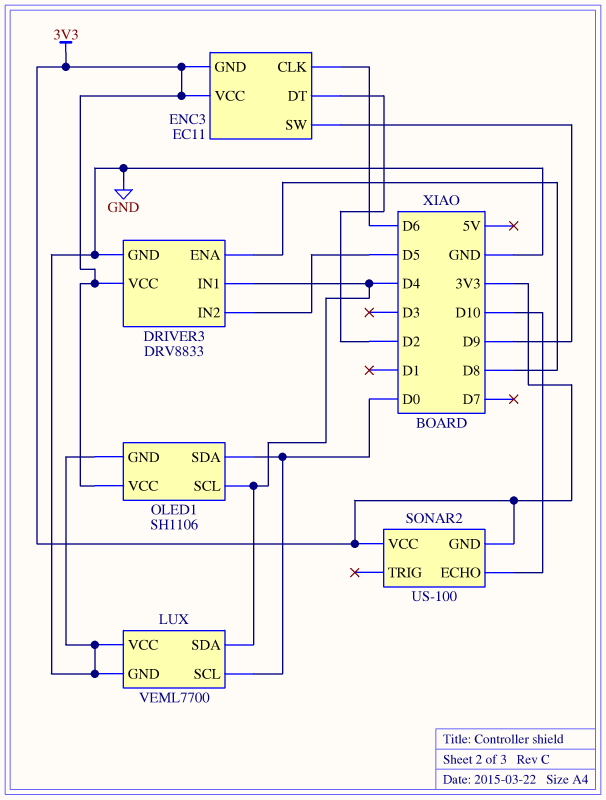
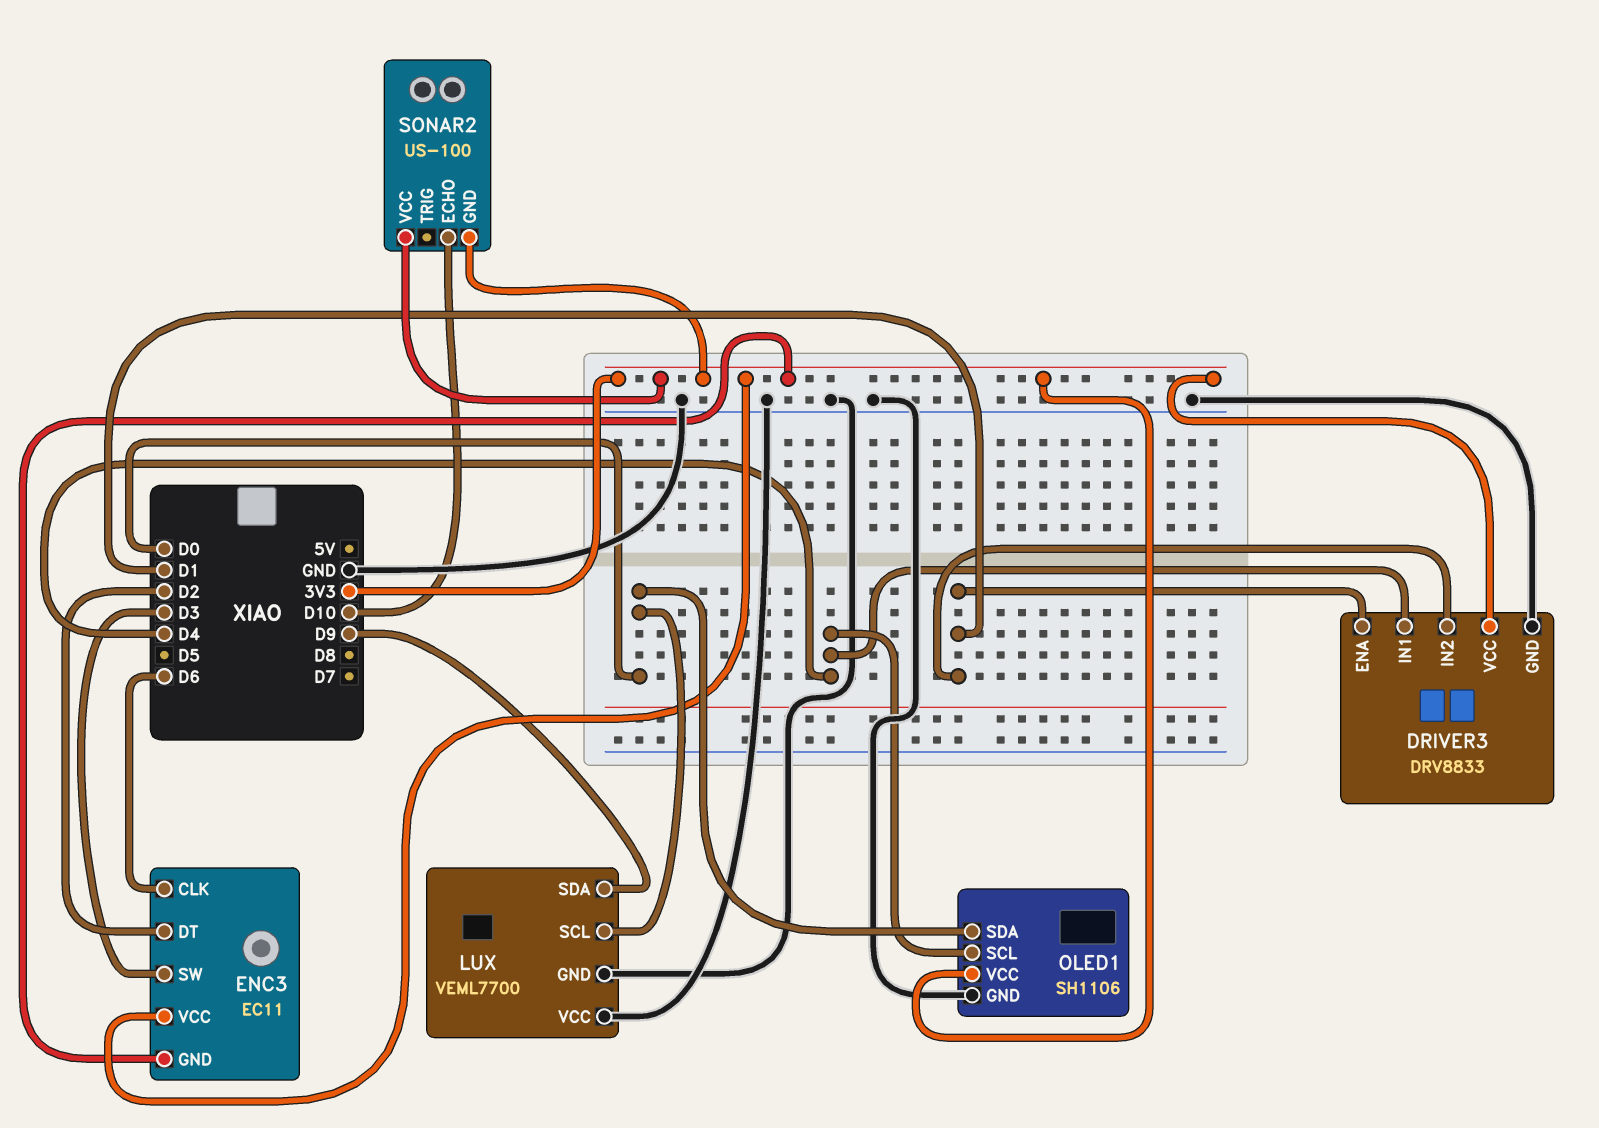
DRIVER3 pin ENA: D8 -> D1
DRIVER3 pin IN2: D5 -> D1
ENC3 pin SW: D9 -> D3
LUX pin SDA: D4 -> D9

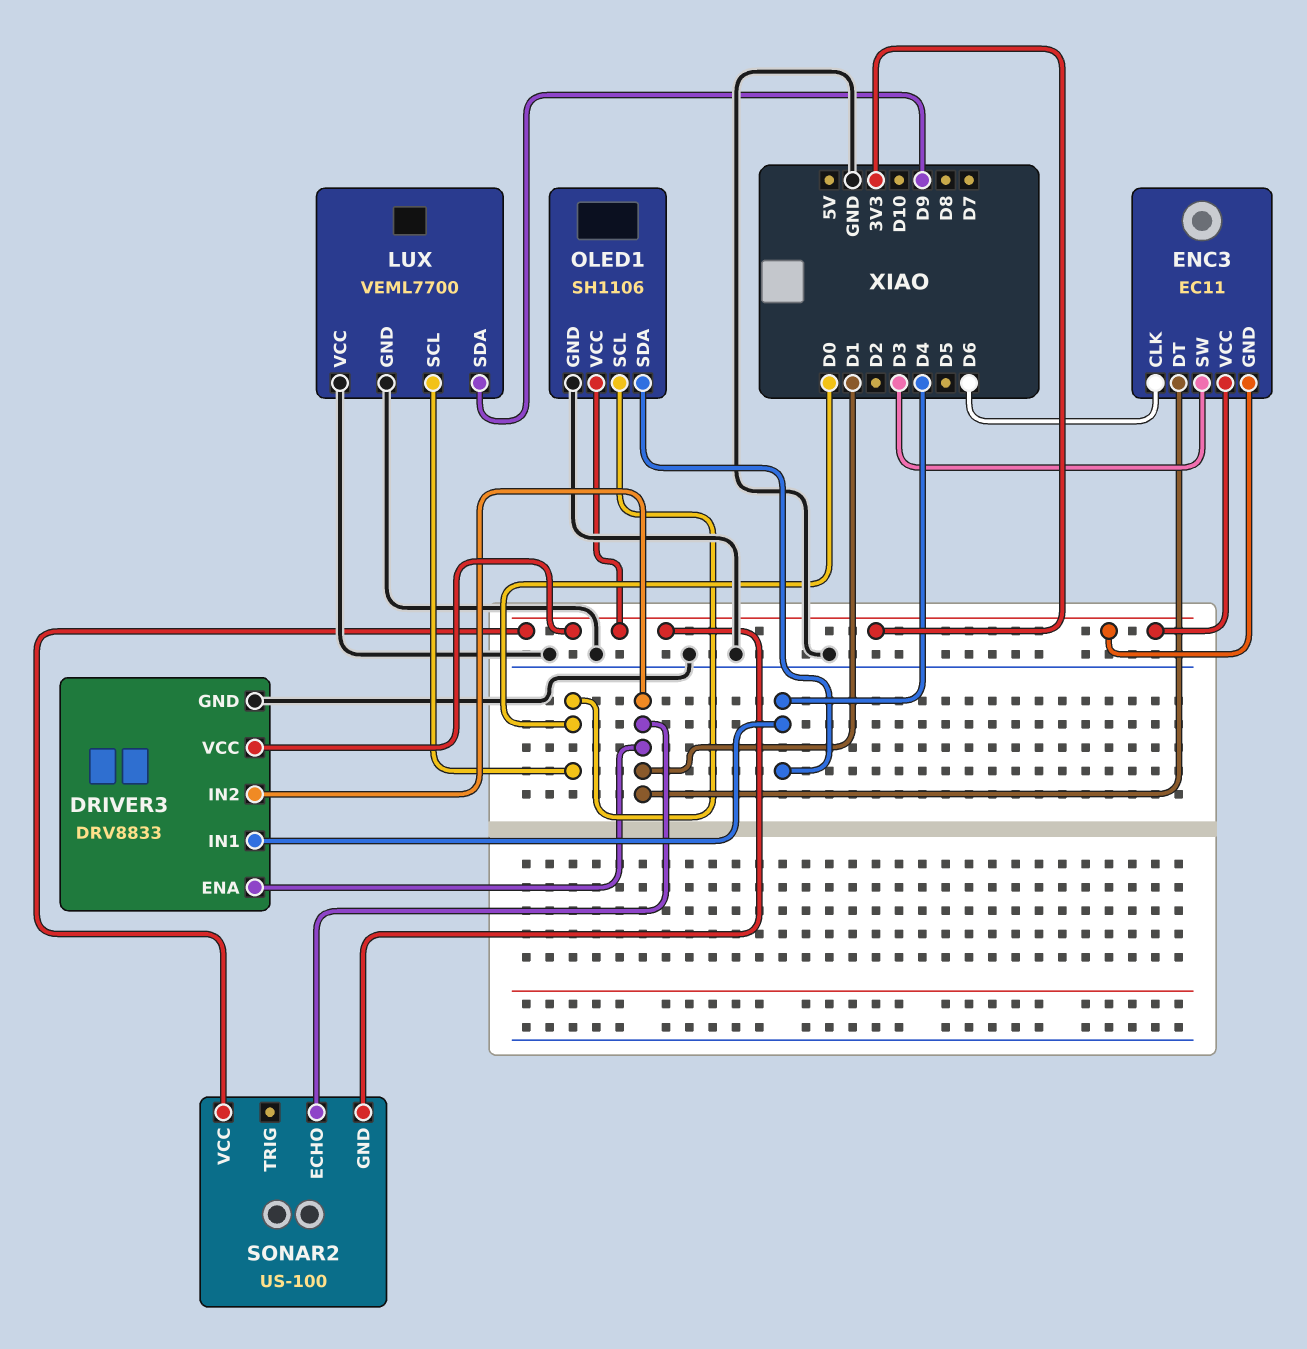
ENC3 pin DT: D2 -> D1
OLED1 pin SCL: D4 -> D0
OLED1 pin SDA: D0 -> D4
SONAR2 pin ECHO: D10 -> D1

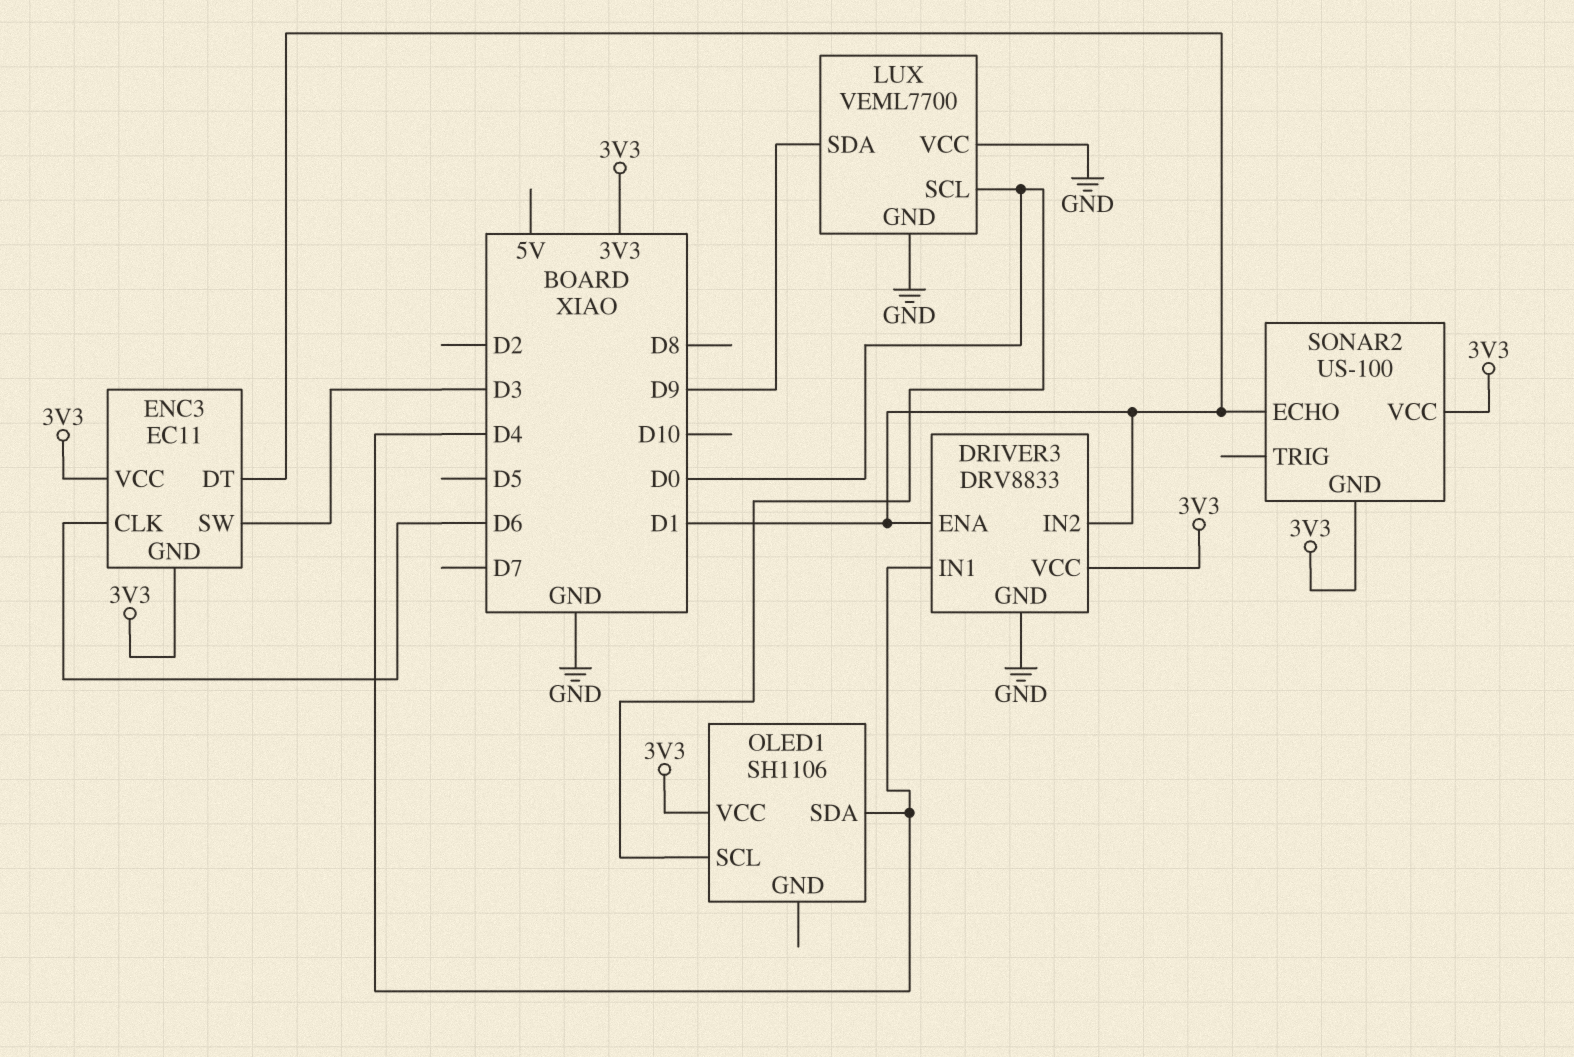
OLED1 pin GND: GND -> none

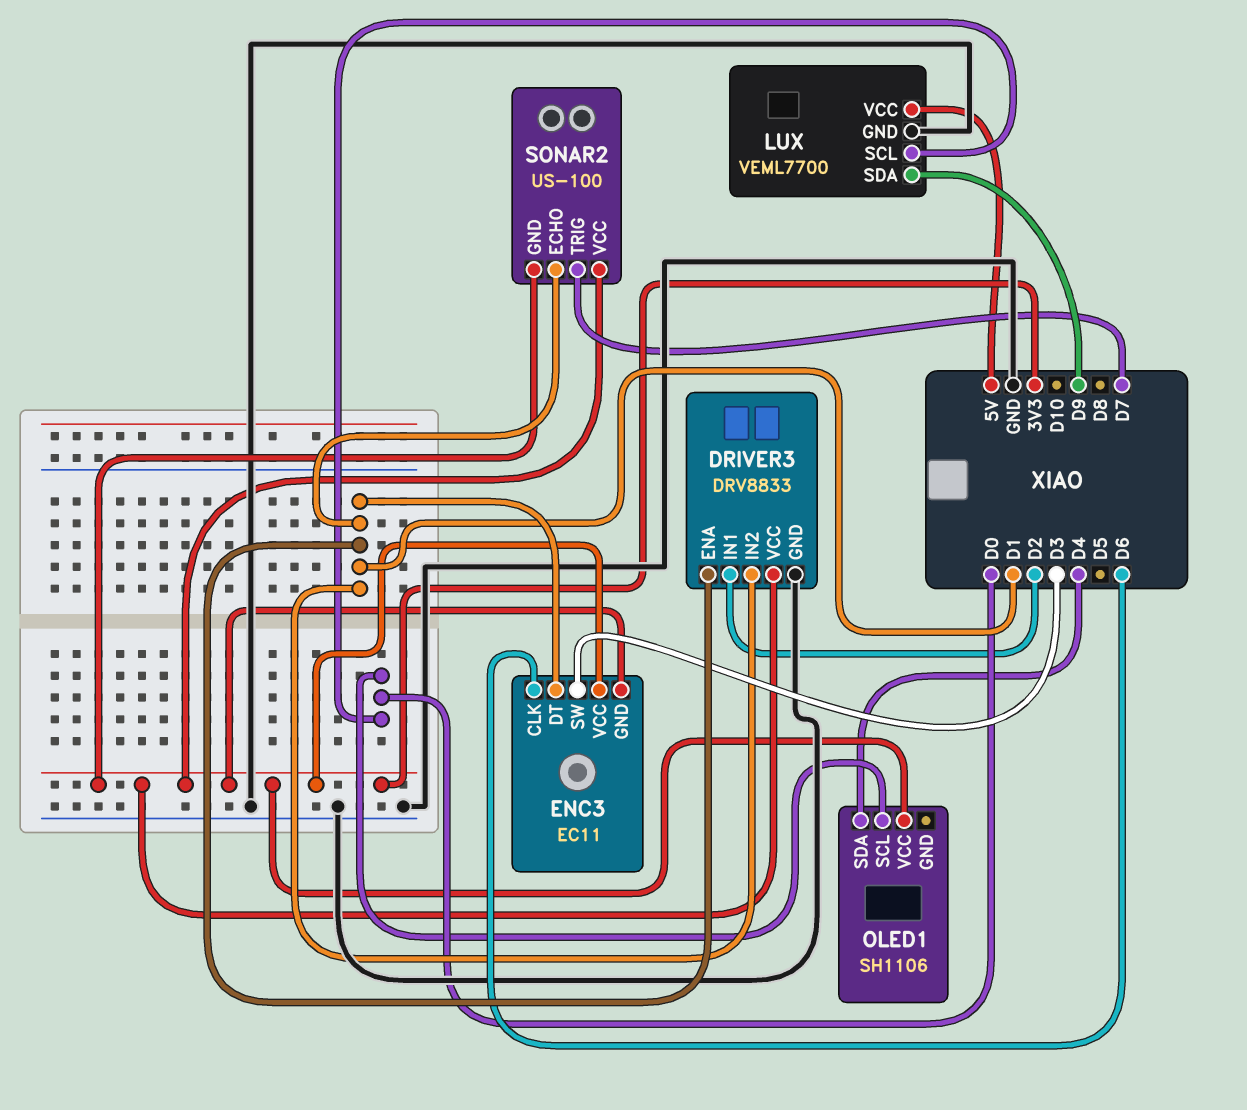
DRIVER3 pin IN1: D4 -> D2
LUX pin VCC: GND -> 5V
SONAR2 pin TRIG: none -> D7

